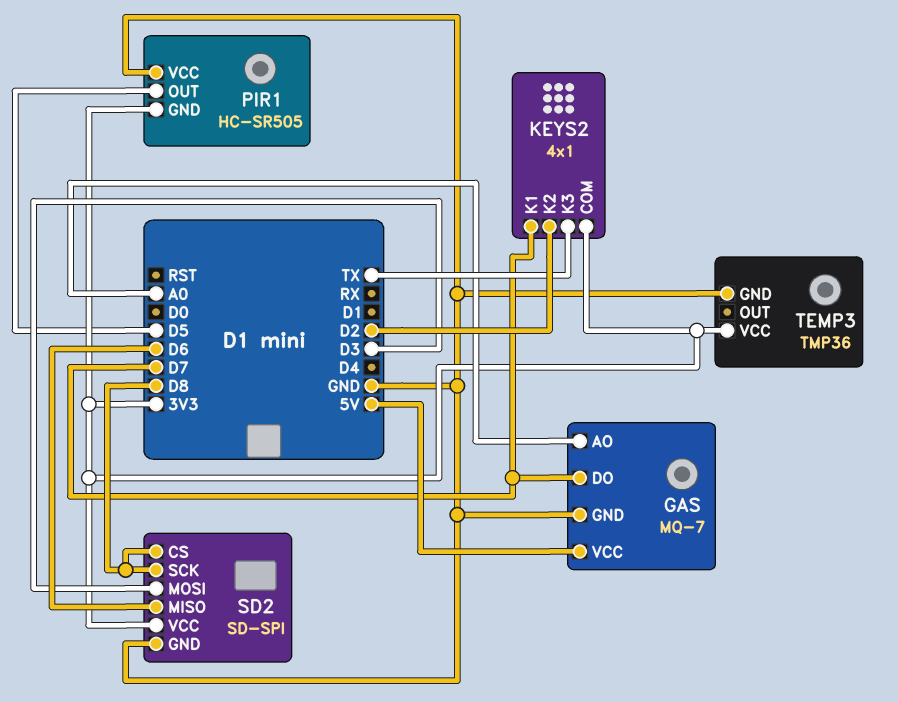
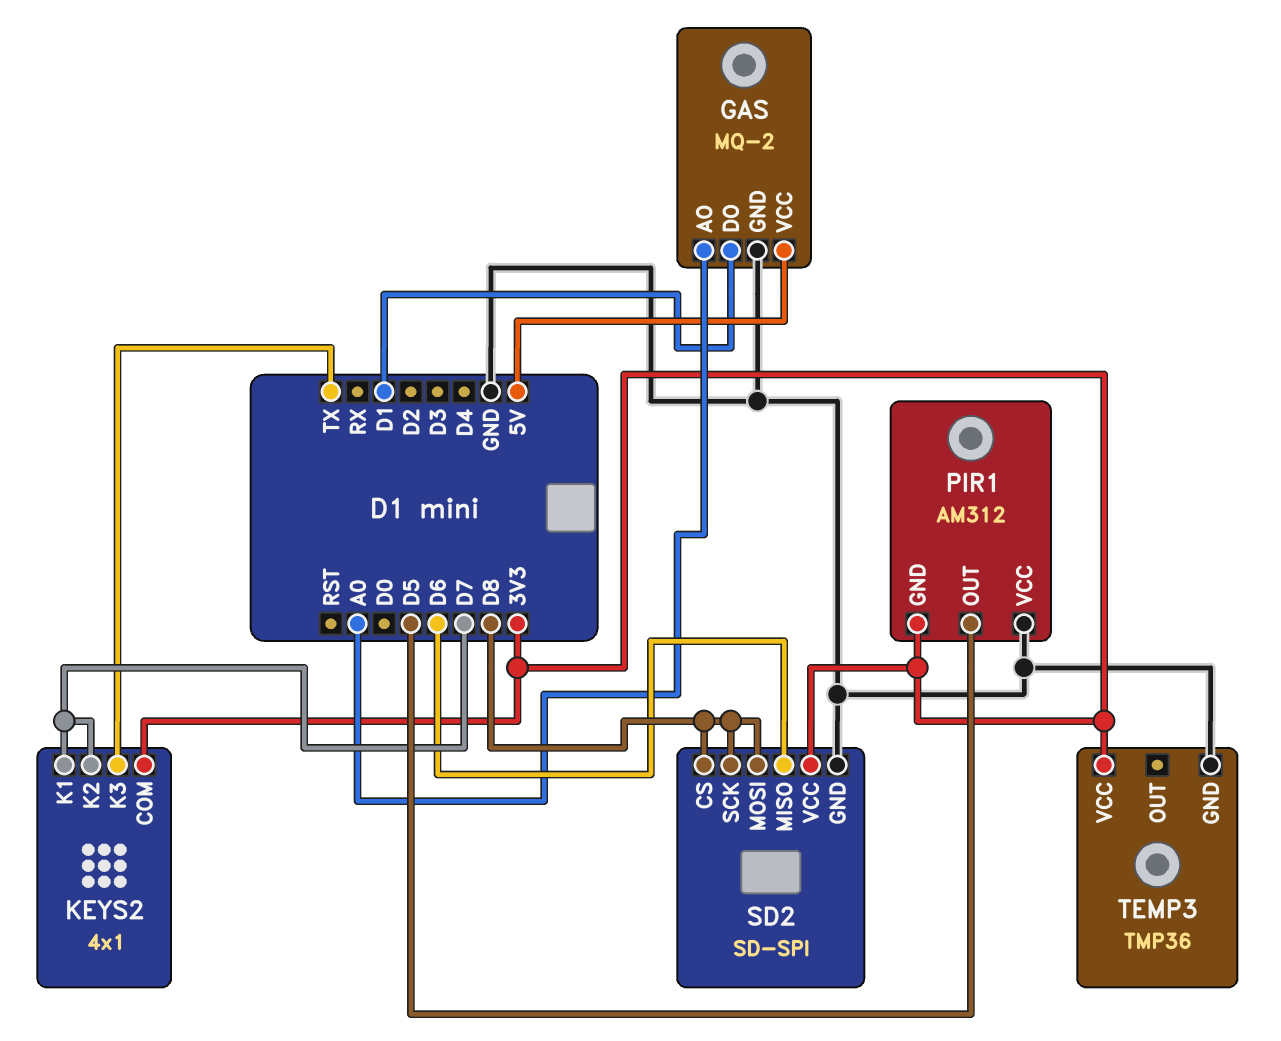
GAS: MQ-7 -> MQ-2
GAS pin DO: D7 -> D1
KEYS2 pin K2: D2 -> D7
PIR1: HC-SR505 -> AM312
SD2 pin MOSI: D3 -> D8

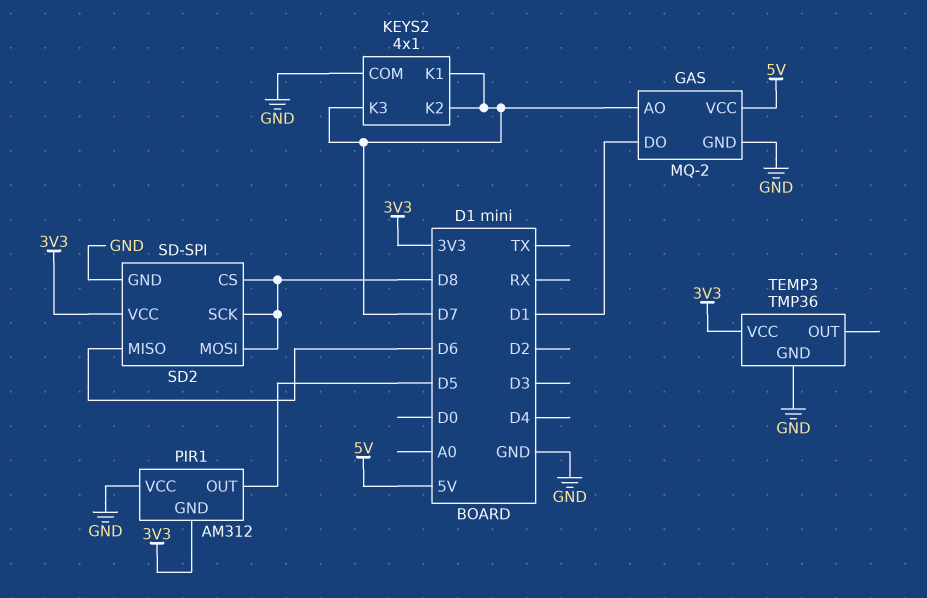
GAS pin AO: A0 -> D7
KEYS2 pin COM: 3V3 -> GND
KEYS2 pin K3: TX -> D7

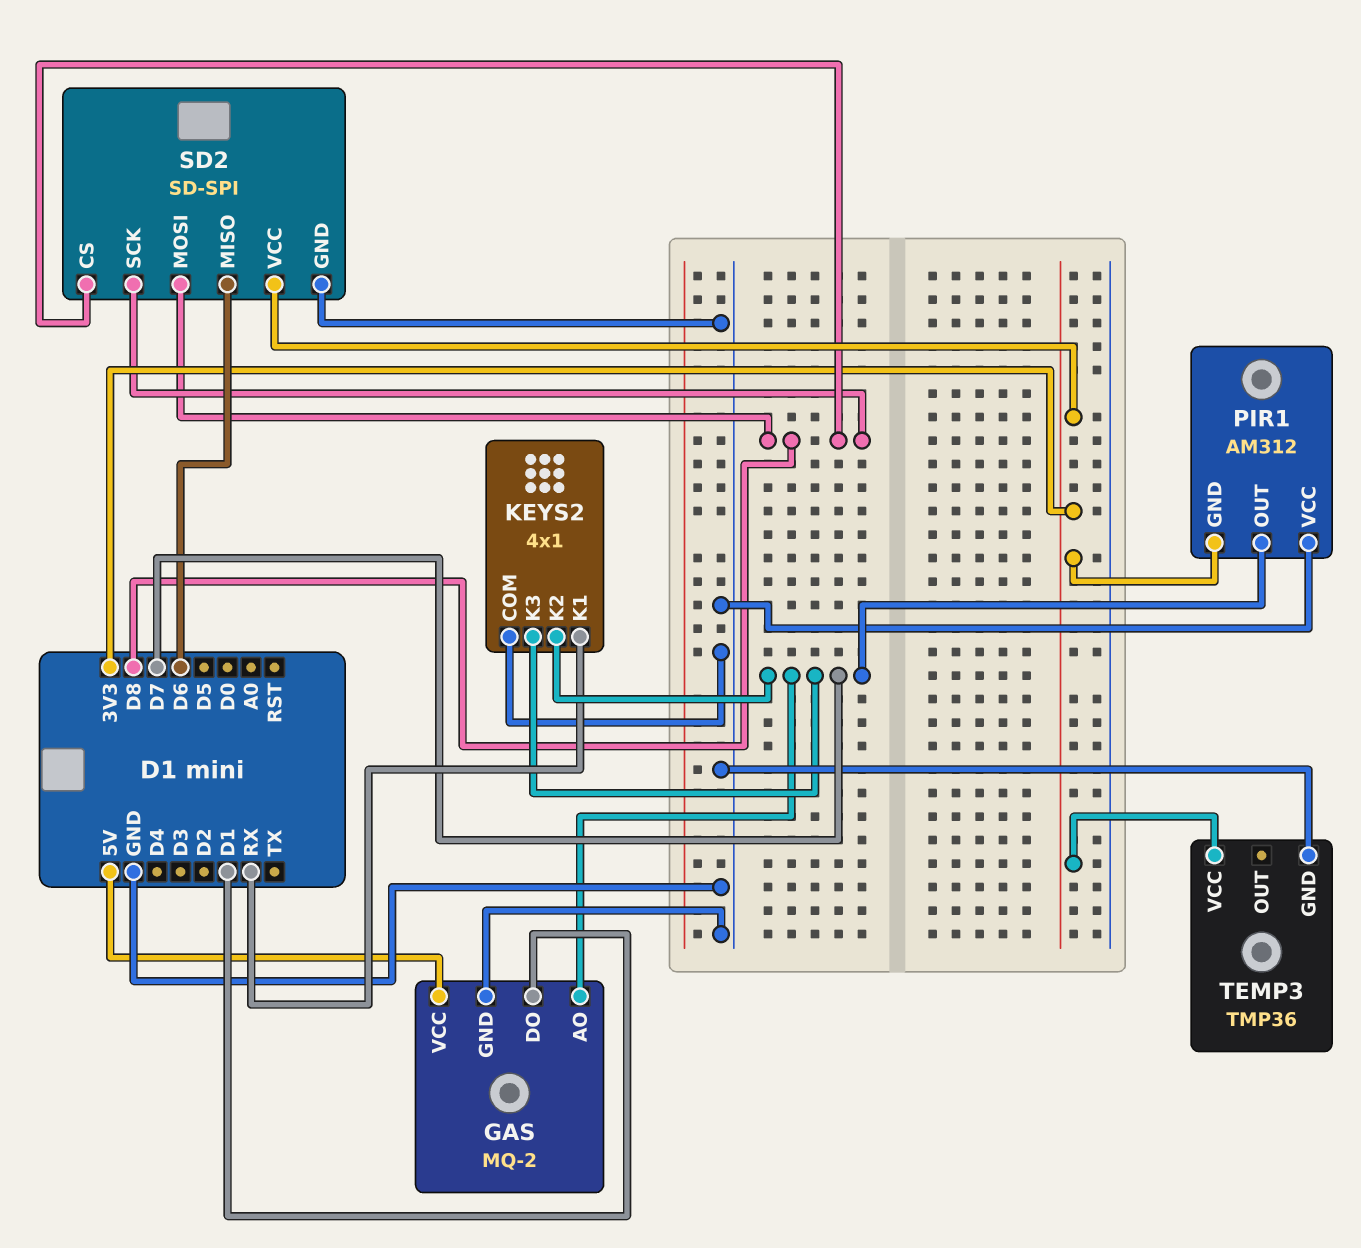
KEYS2 pin K1: D7 -> RX
PIR1 pin OUT: D5 -> D7

